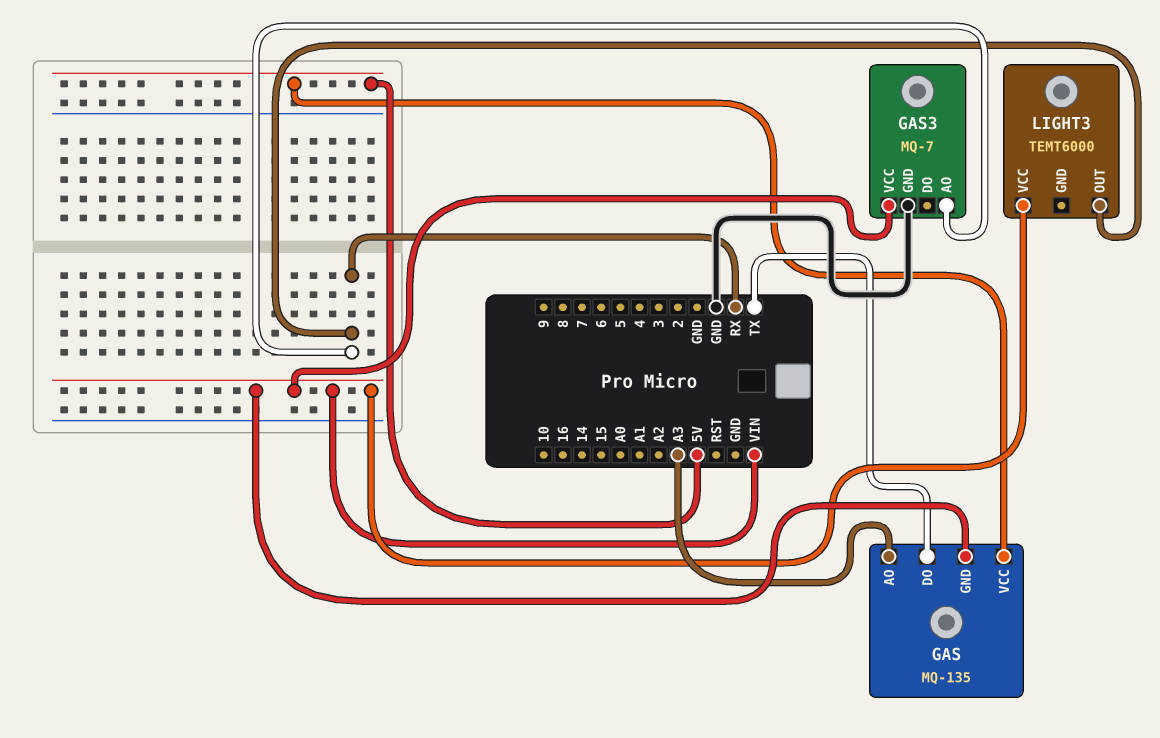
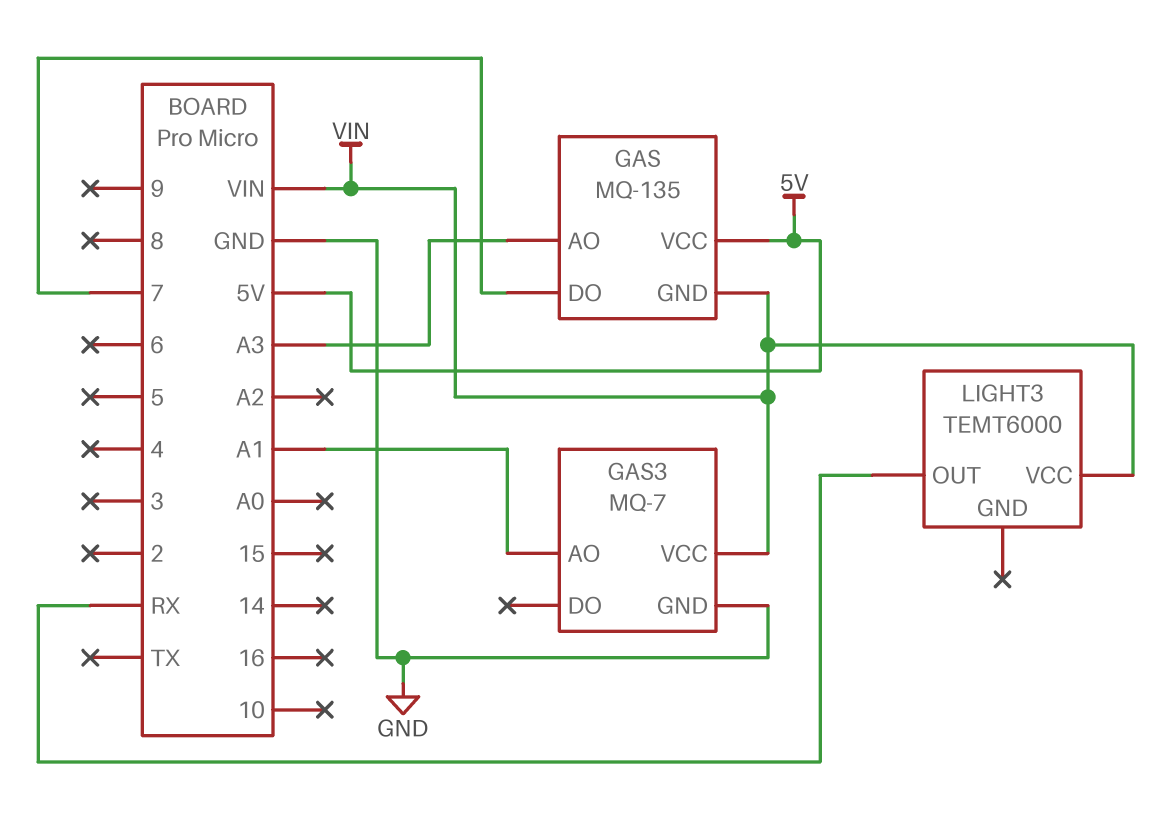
GAS pin DO: TX -> 7
GAS3 pin AO: RX -> A1

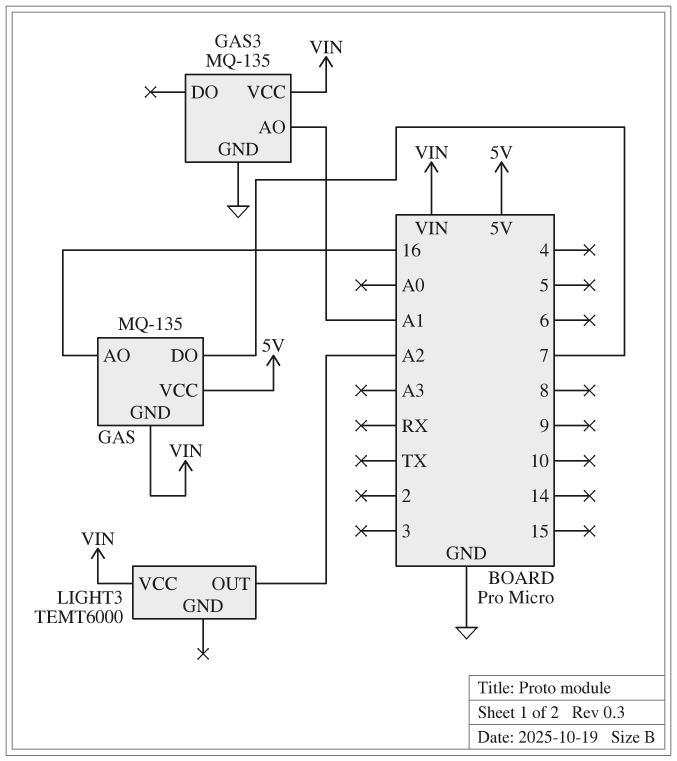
GAS pin AO: A3 -> 16
GAS3: MQ-7 -> MQ-135
LIGHT3 pin OUT: RX -> A2

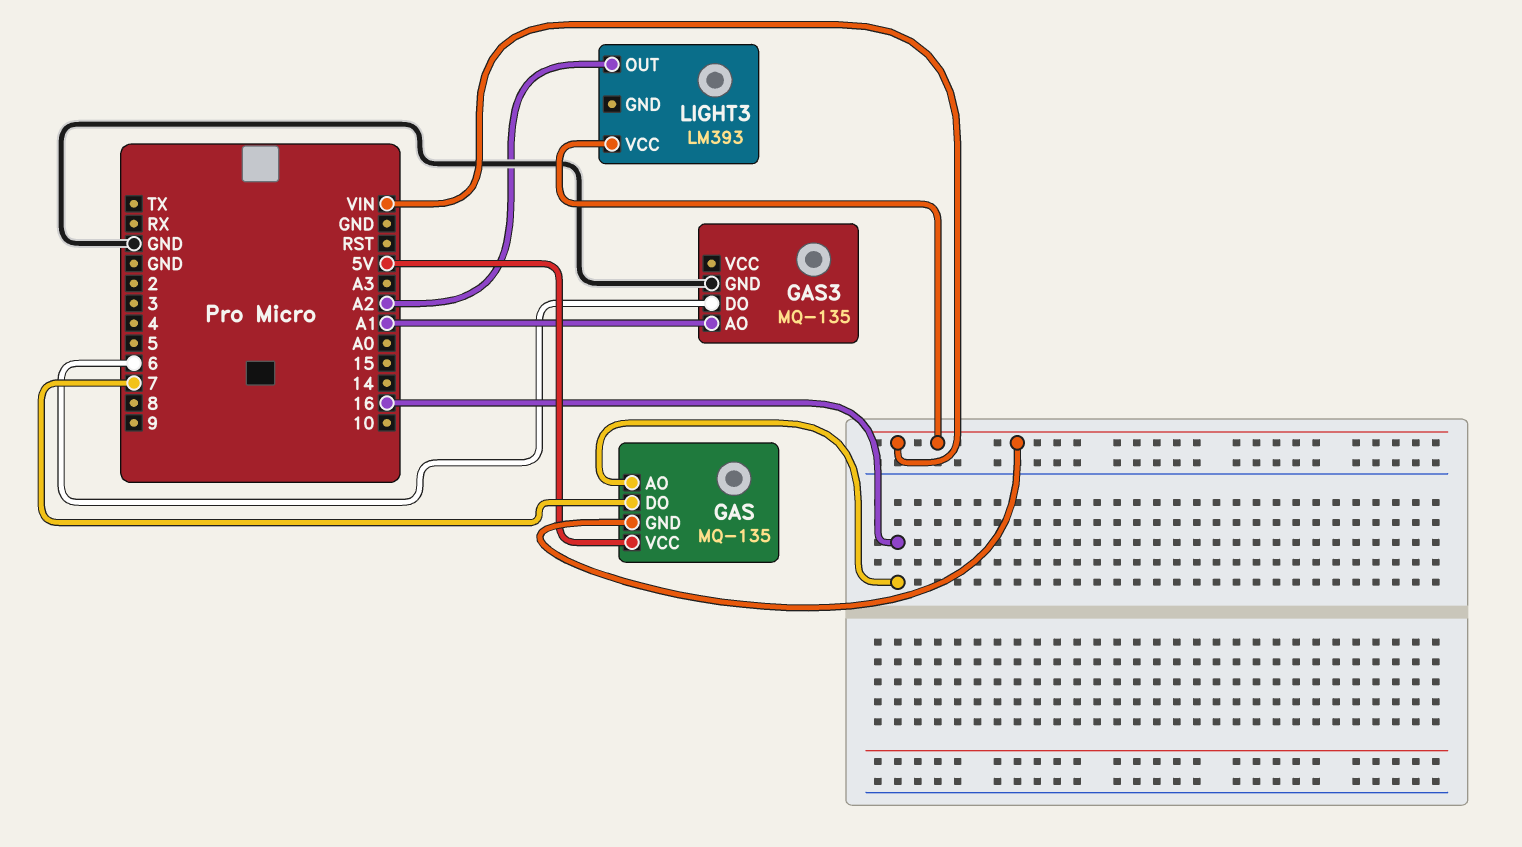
GAS3 pin DO: none -> 6
GAS3 pin VCC: VIN -> none
LIGHT3: TEMT6000 -> LM393

